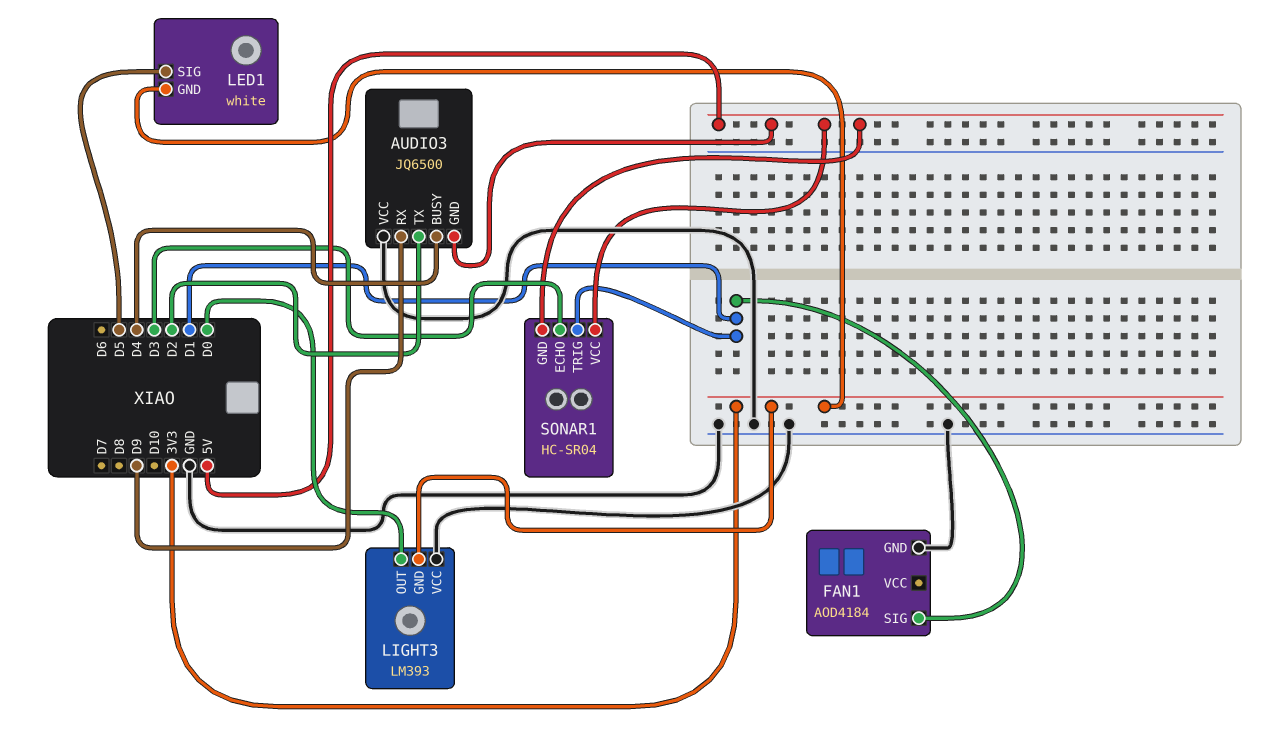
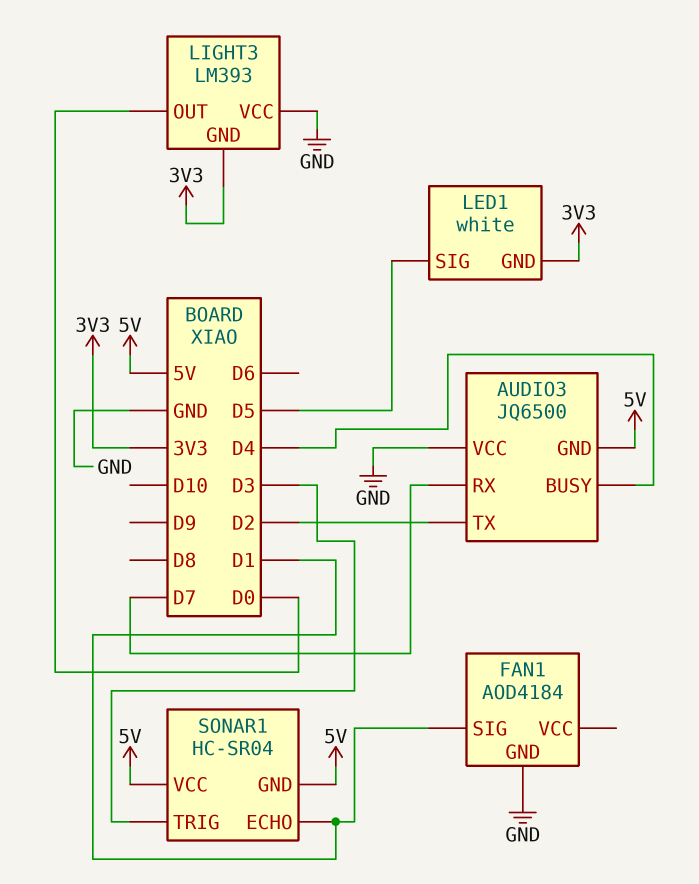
AUDIO3 pin RX: D9 -> D7
SONAR1 pin ECHO: D3 -> D1
SONAR1 pin TRIG: D1 -> D3

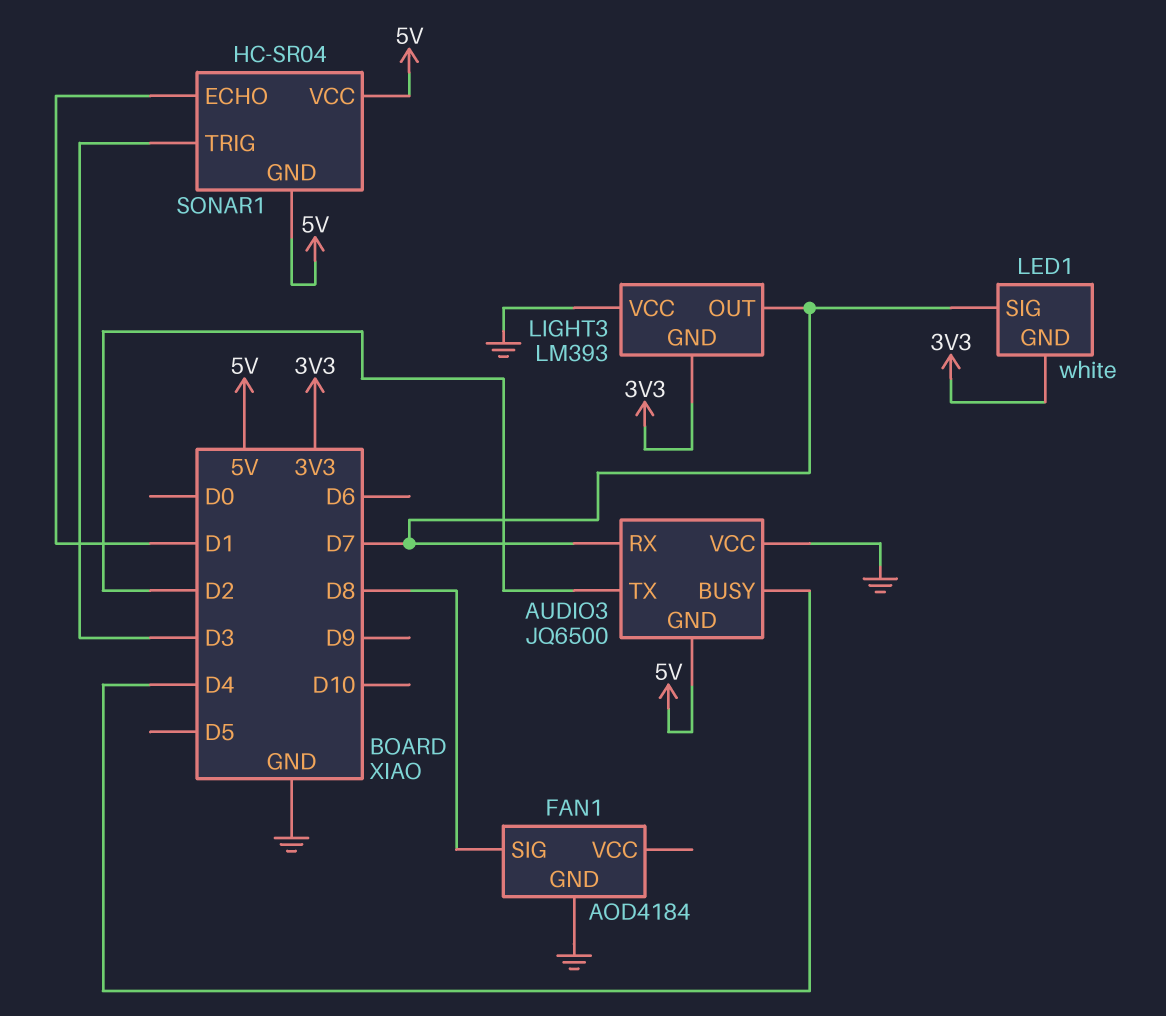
FAN1 pin SIG: D1 -> D8
LED1 pin SIG: D5 -> D7
LIGHT3 pin OUT: D0 -> D7

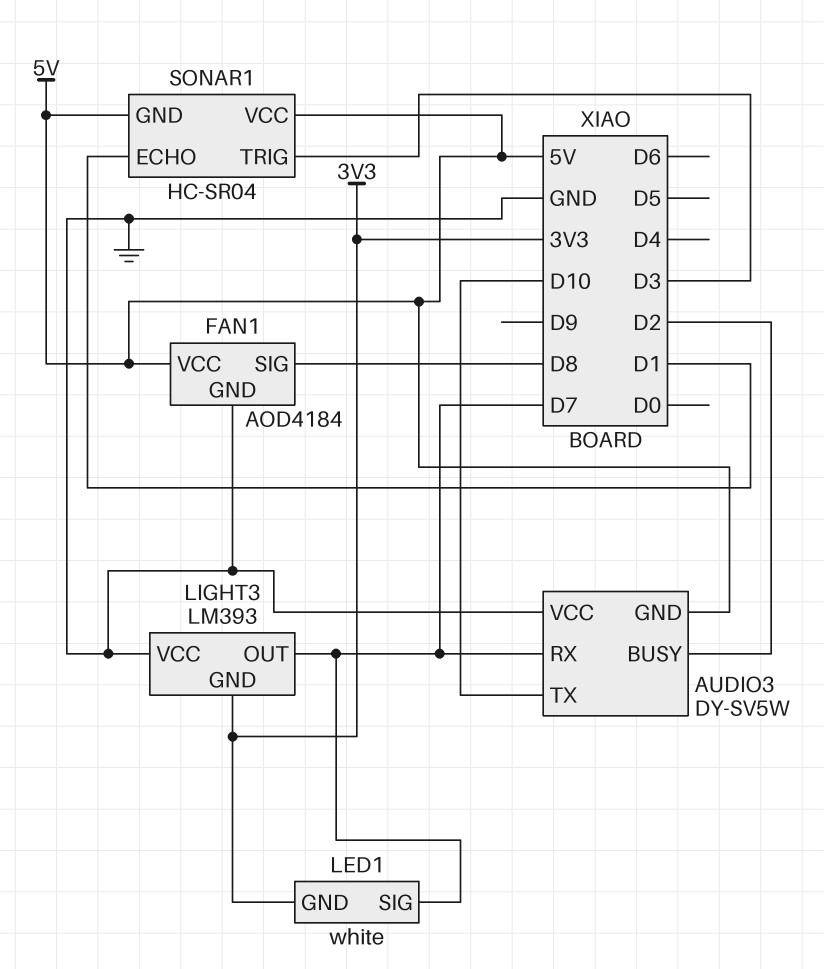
AUDIO3: JQ6500 -> DY-SV5W
AUDIO3 pin BUSY: D4 -> D2
AUDIO3 pin TX: D2 -> D10
FAN1 pin VCC: none -> 5V

